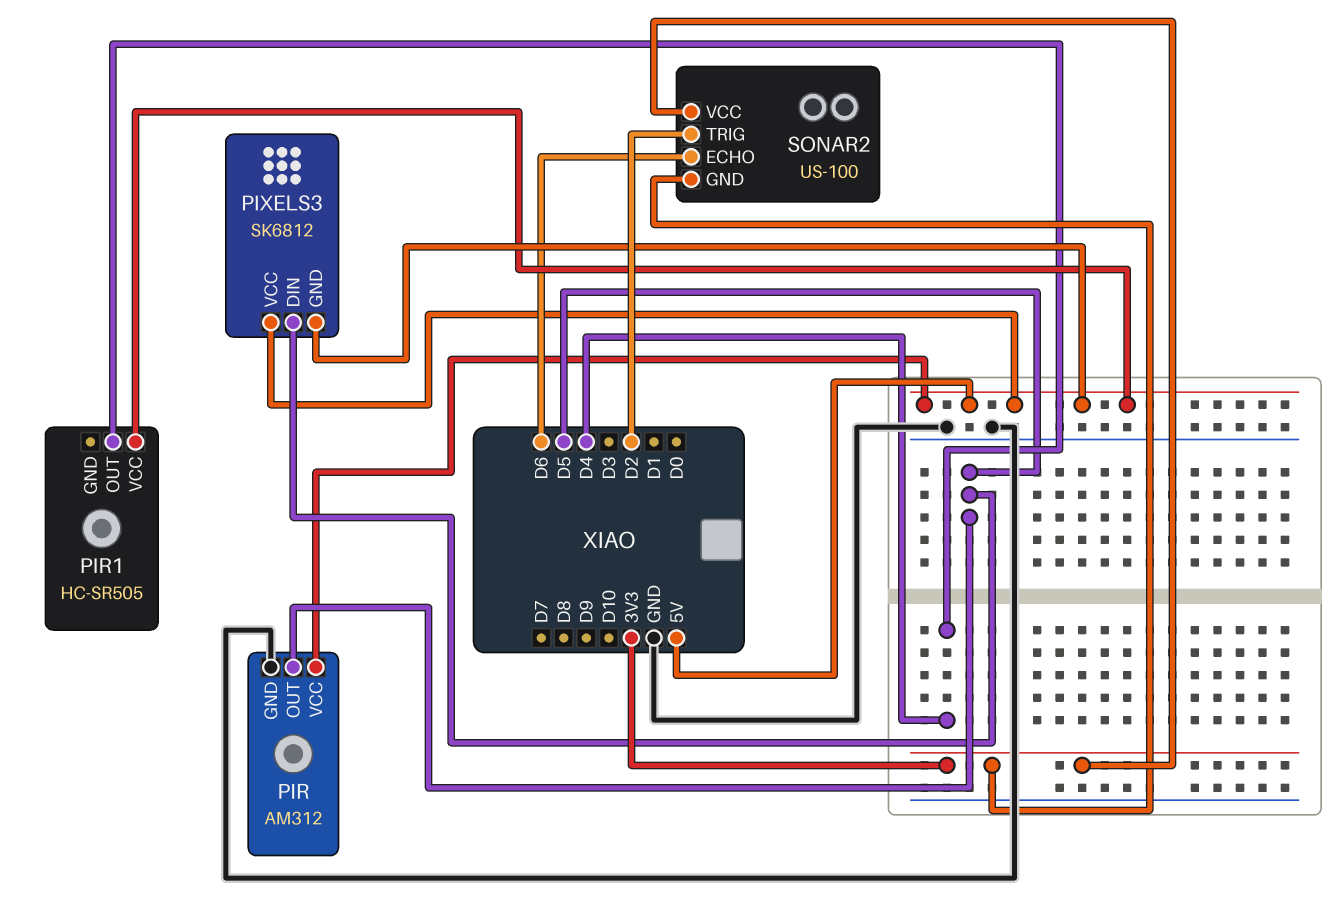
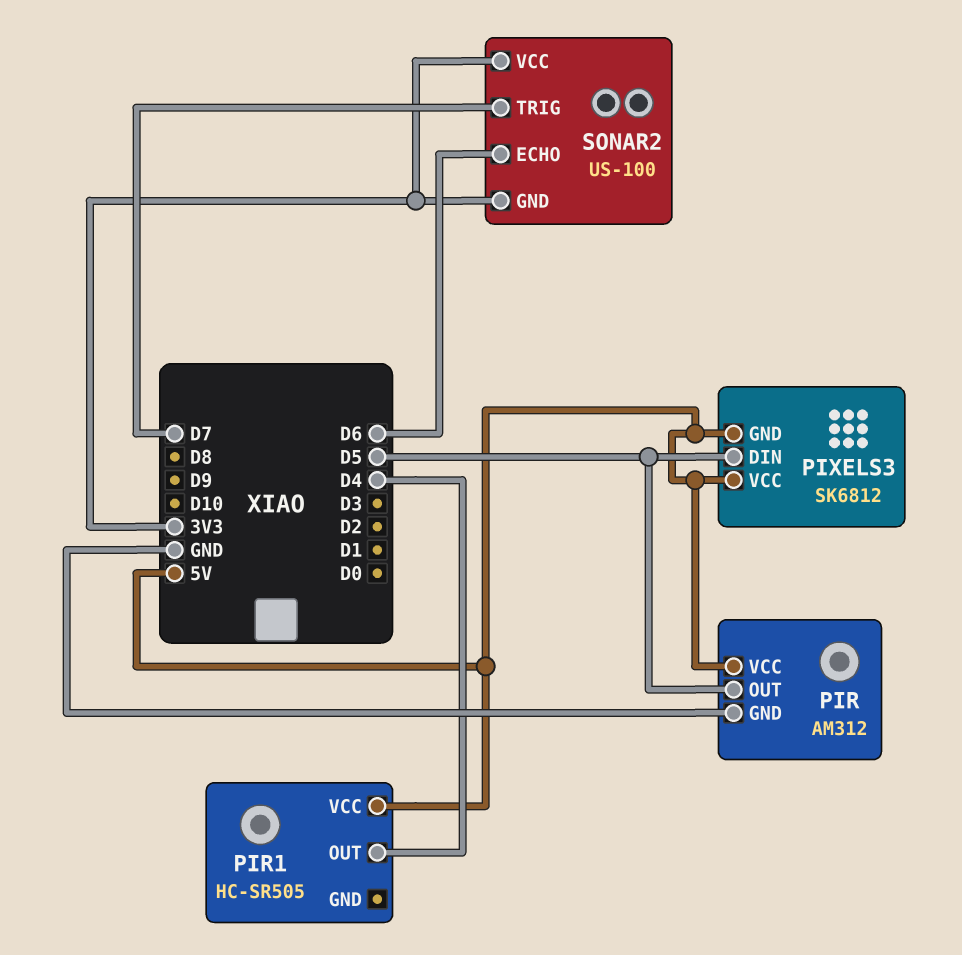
SONAR2 pin TRIG: D2 -> D7

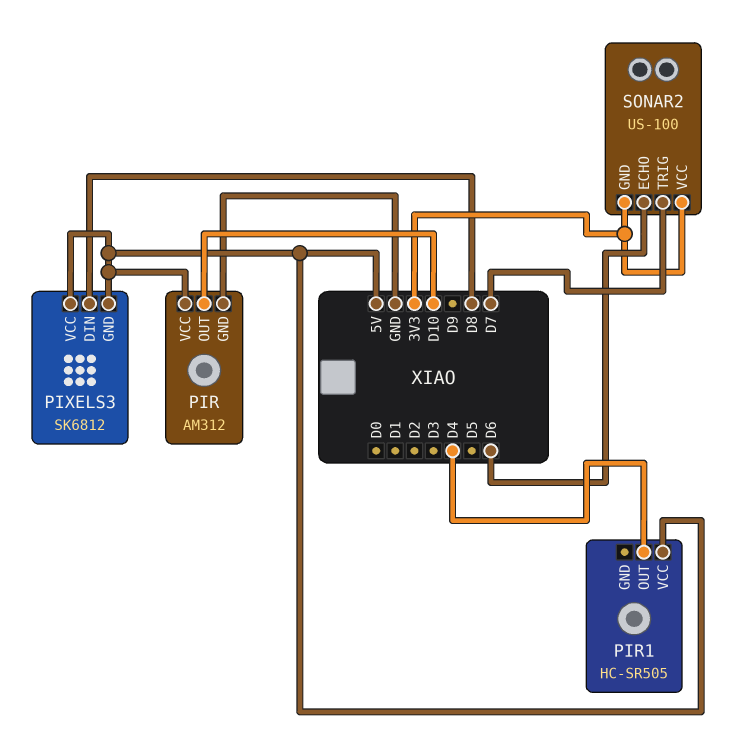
PIR pin OUT: D5 -> D10
PIXELS3 pin DIN: D5 -> D8

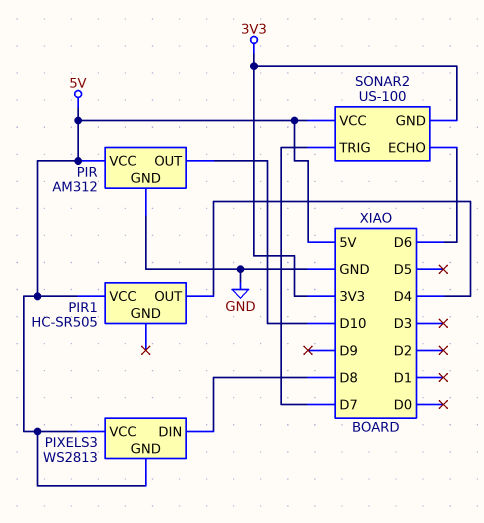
PIXELS3: SK6812 -> WS2813
SONAR2 pin VCC: 3V3 -> 5V

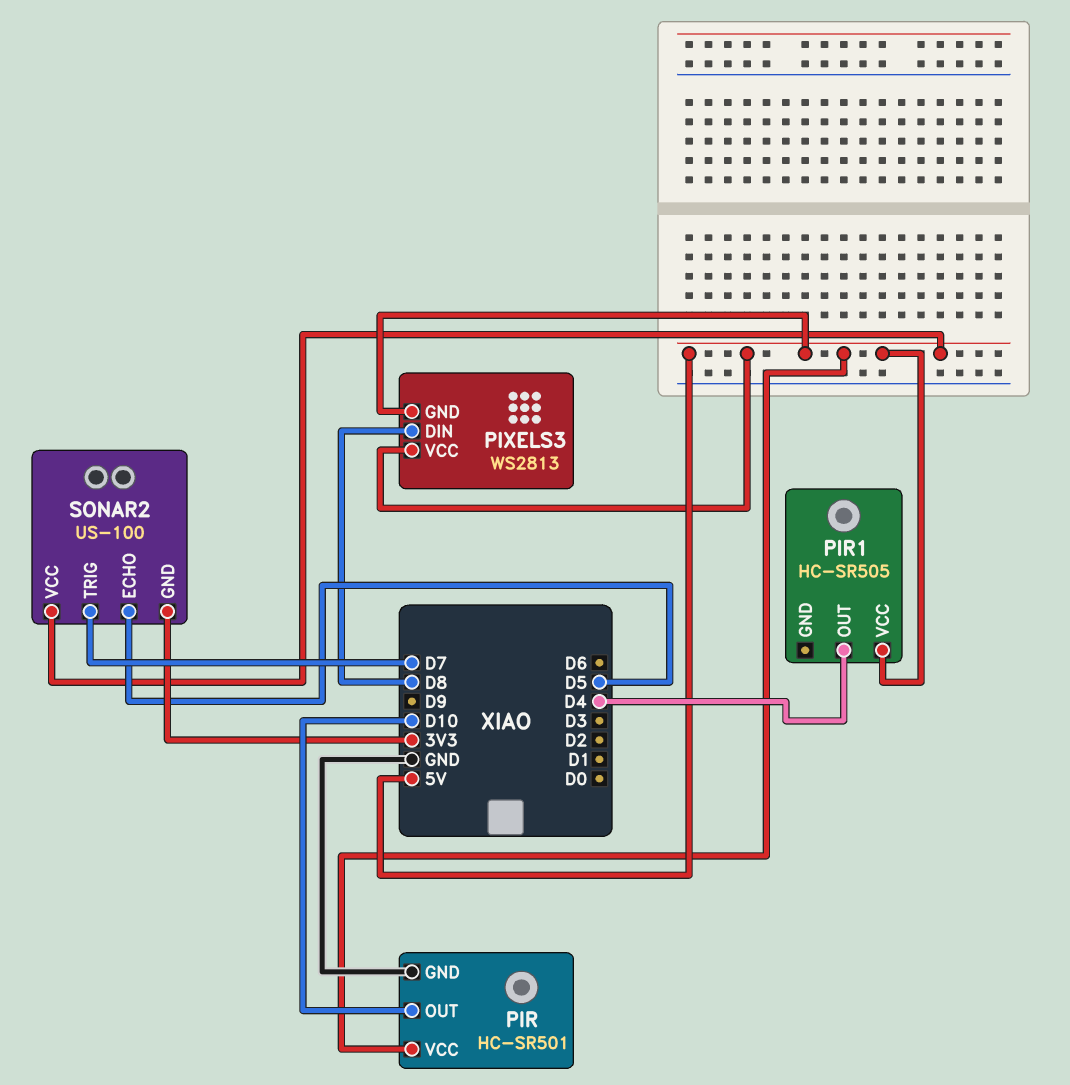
PIR: AM312 -> HC-SR501
SONAR2 pin ECHO: D6 -> D5

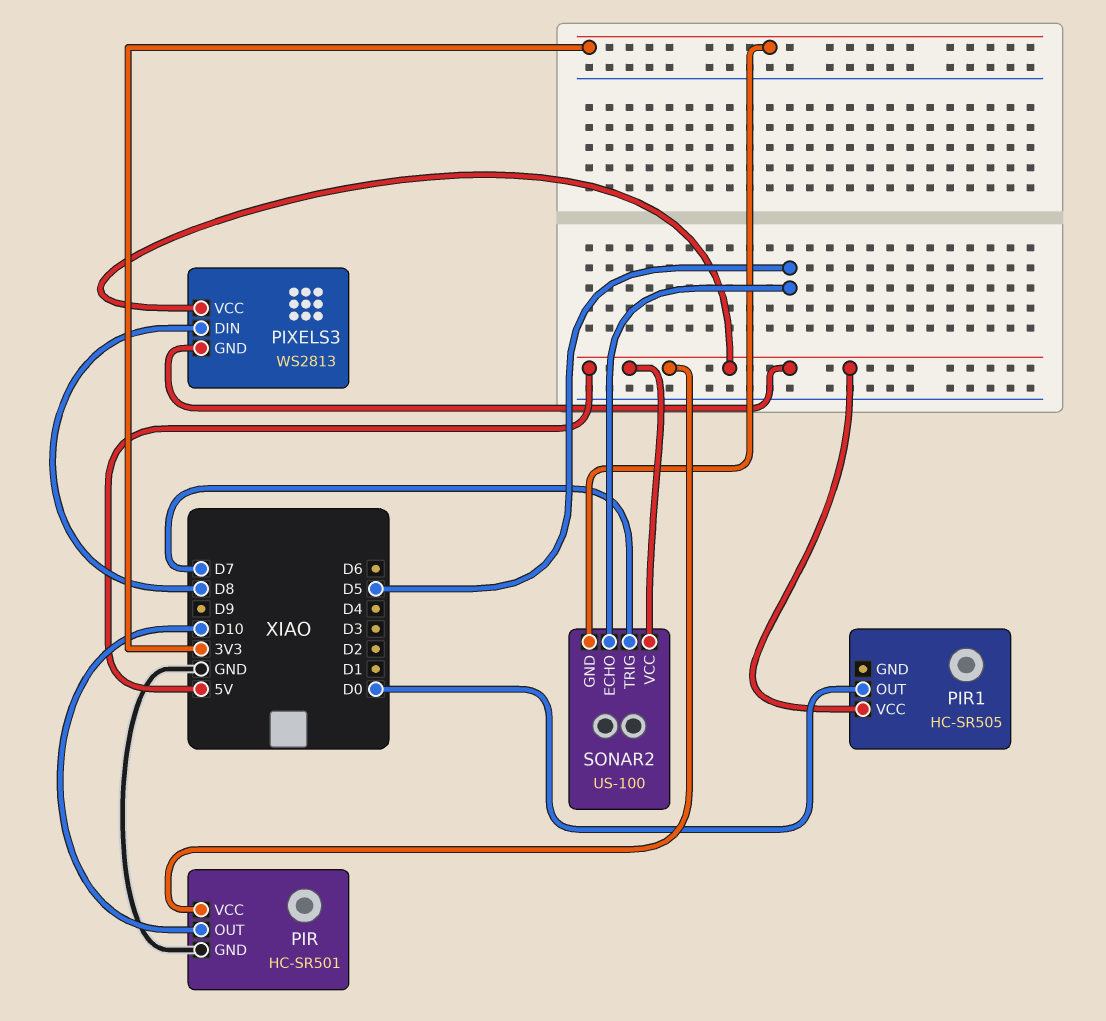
PIR1 pin OUT: D4 -> D0

